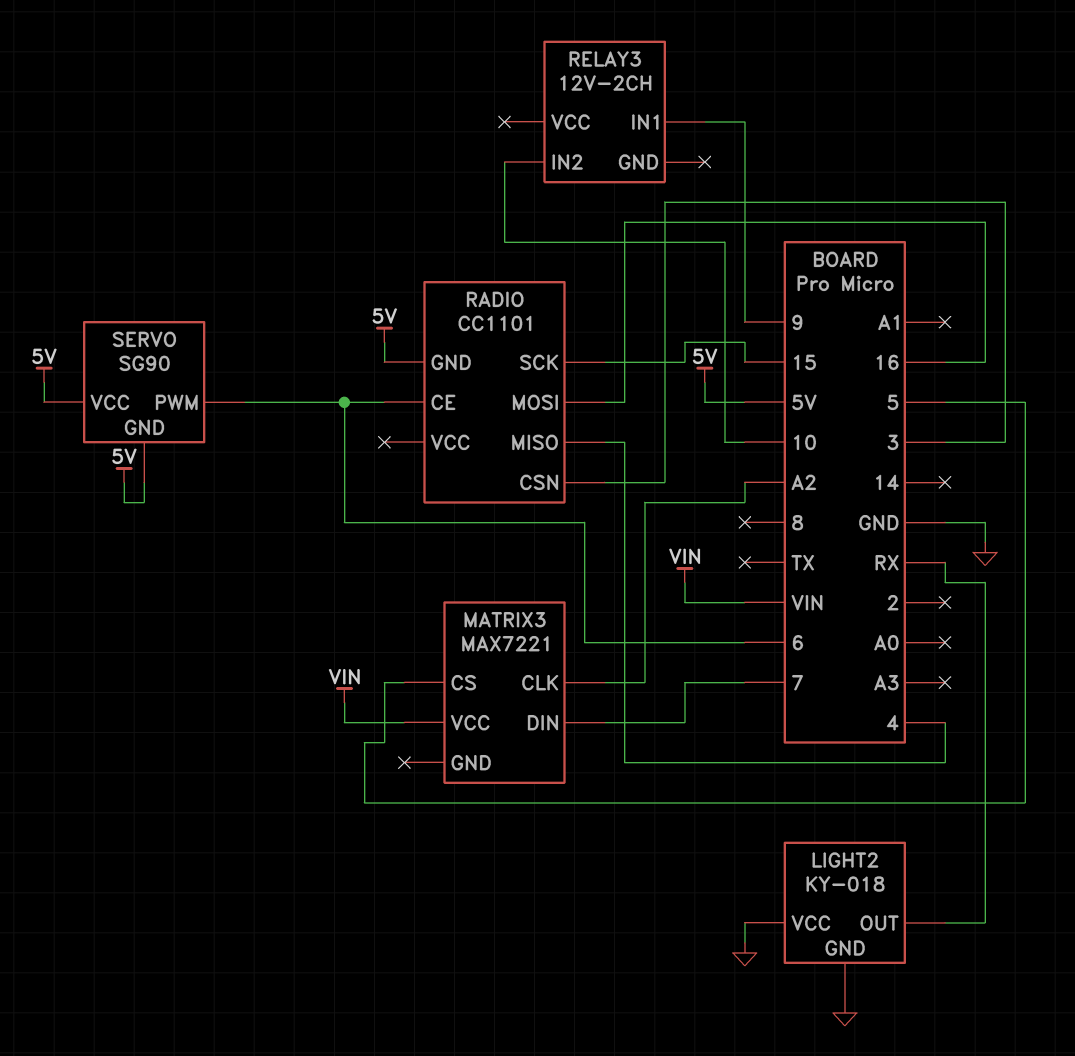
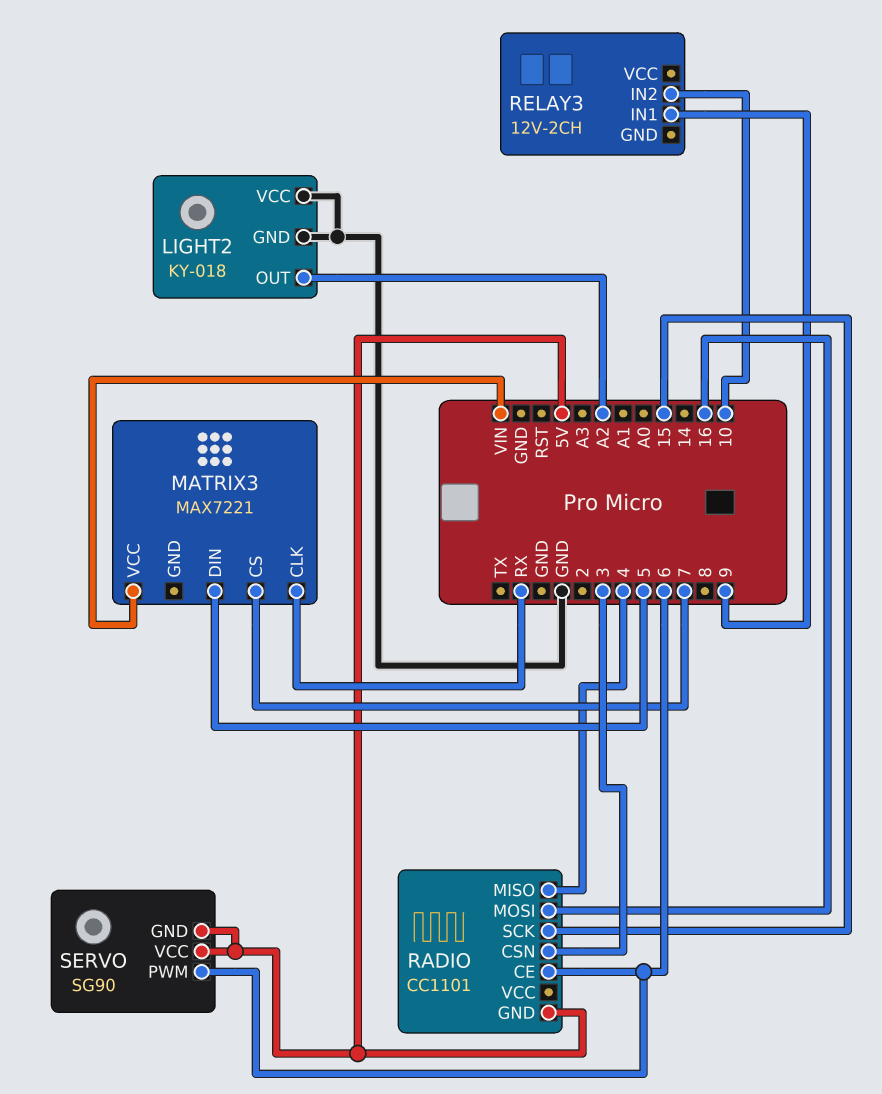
LIGHT2 pin OUT: RX -> A2
MATRIX3 pin CLK: A2 -> RX
MATRIX3 pin CS: 5 -> 7
MATRIX3 pin DIN: 7 -> 5

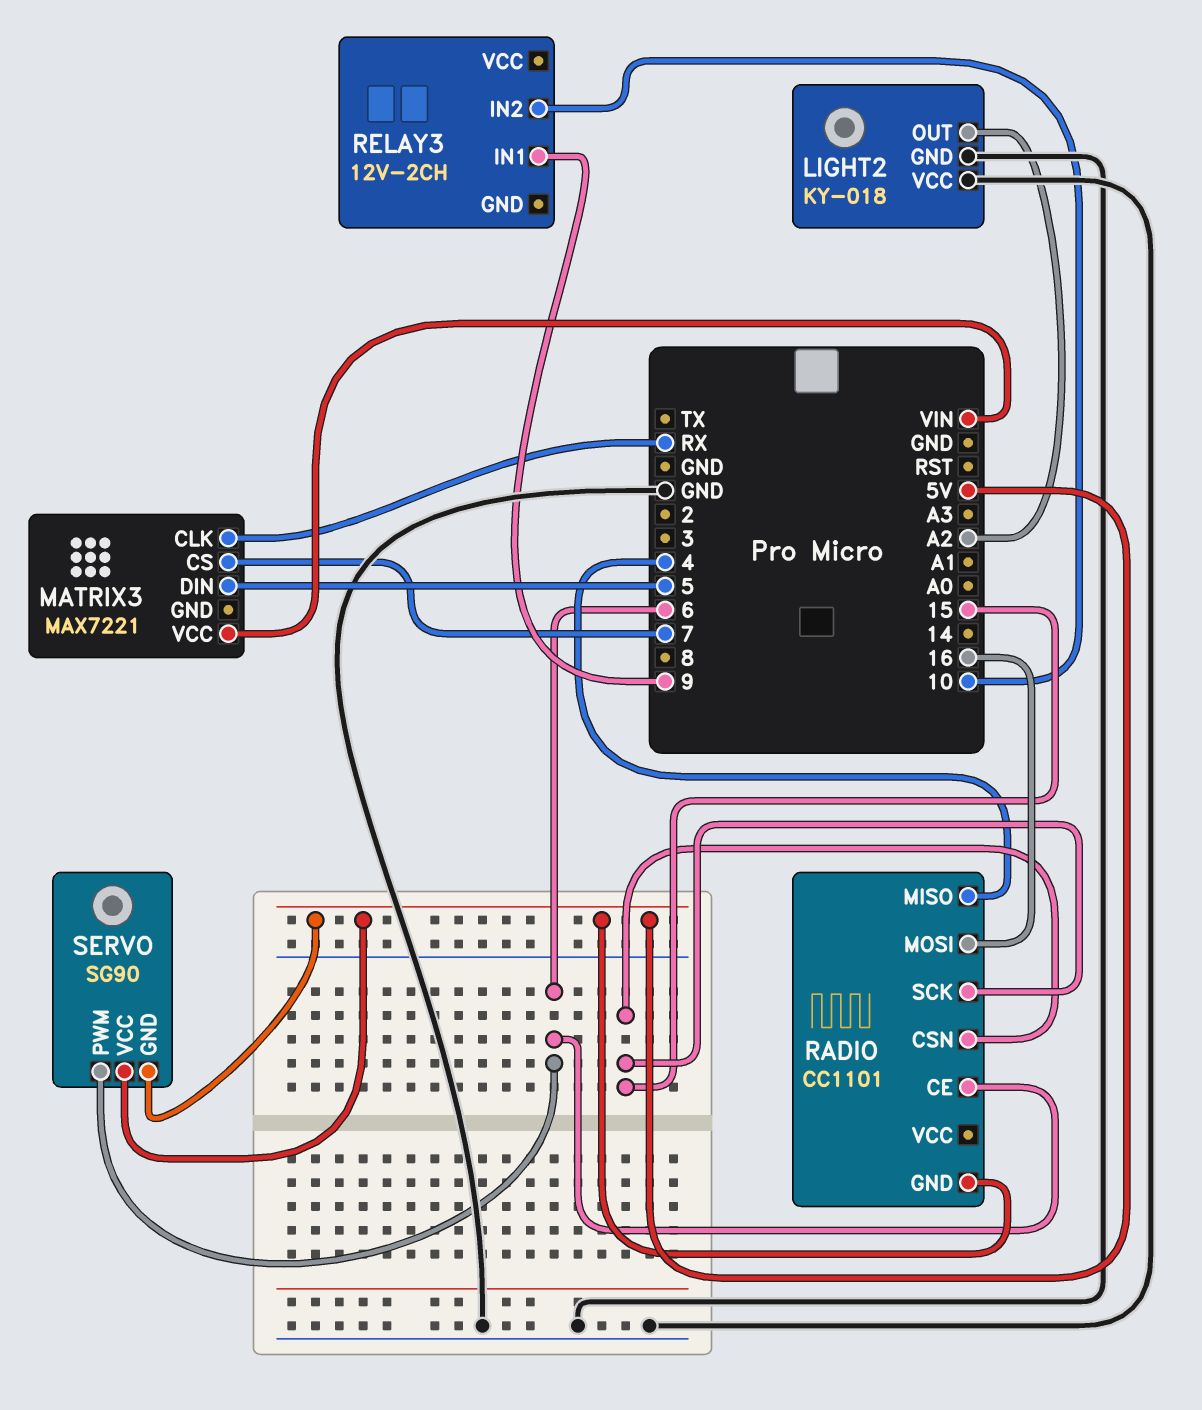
RADIO pin CSN: 3 -> 15

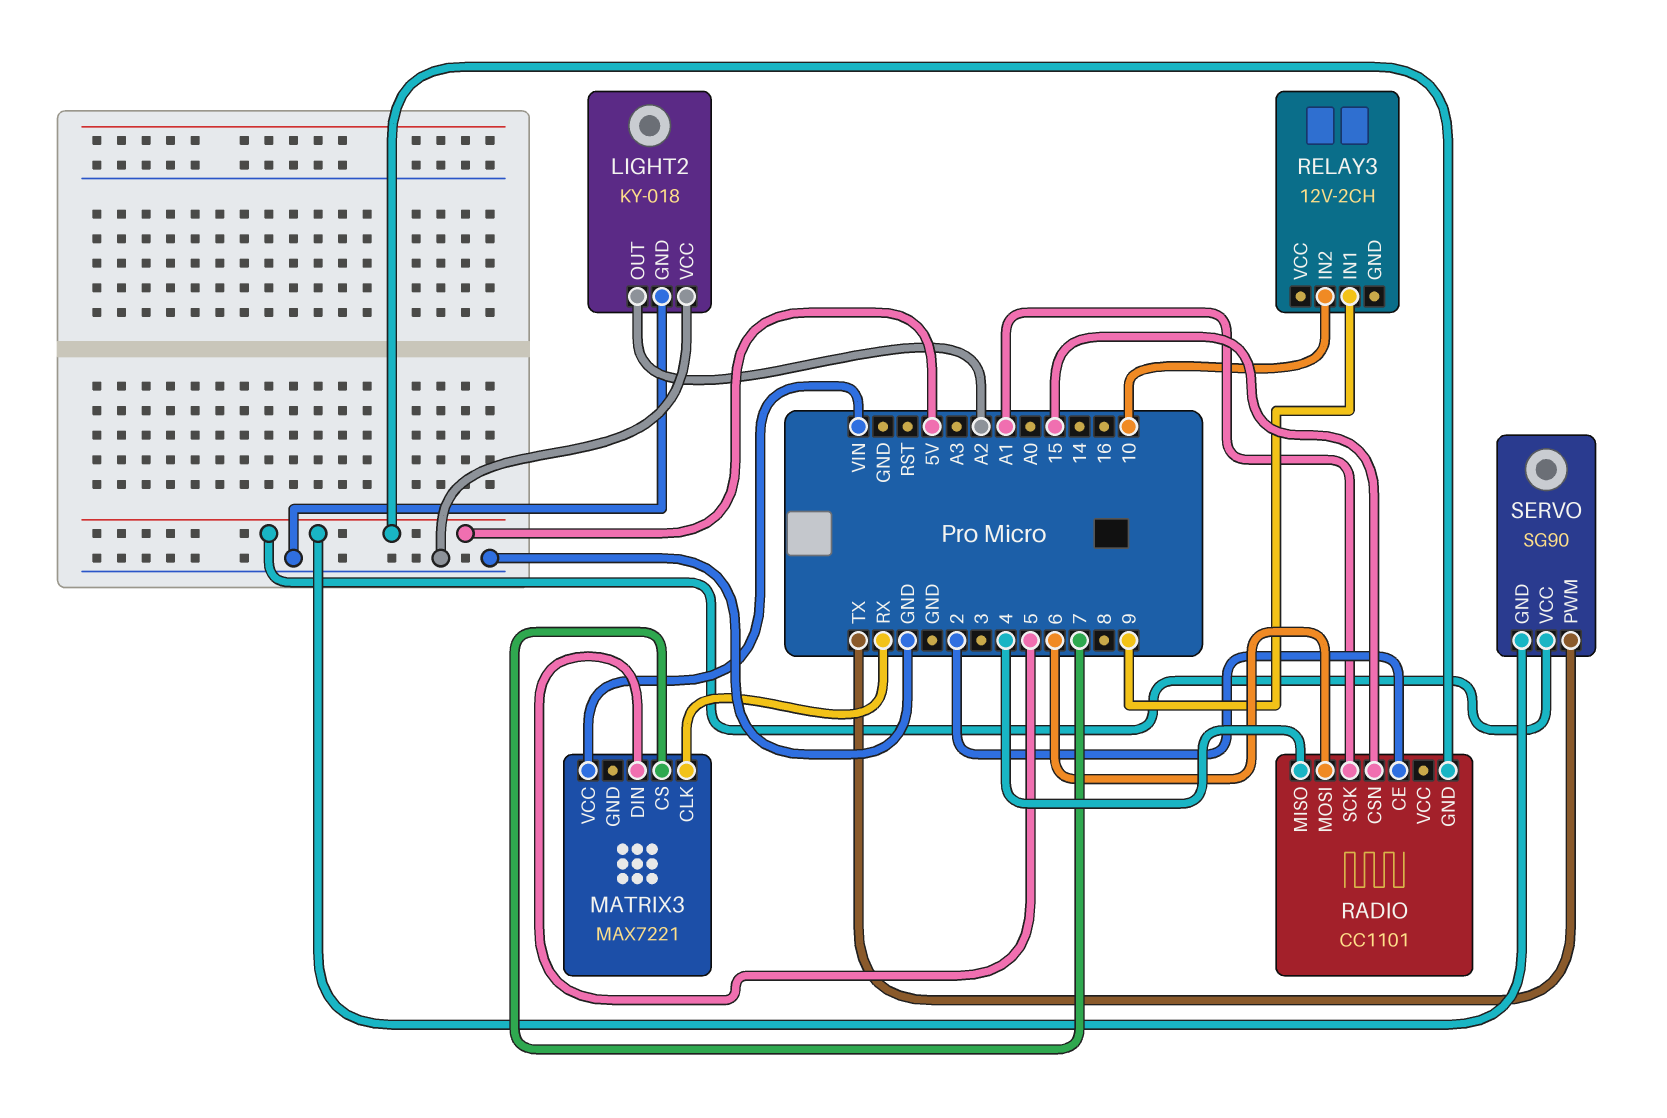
RADIO pin CE: 6 -> 2
RADIO pin MOSI: 16 -> 6
RADIO pin SCK: 15 -> A1
SERVO pin PWM: 6 -> TX

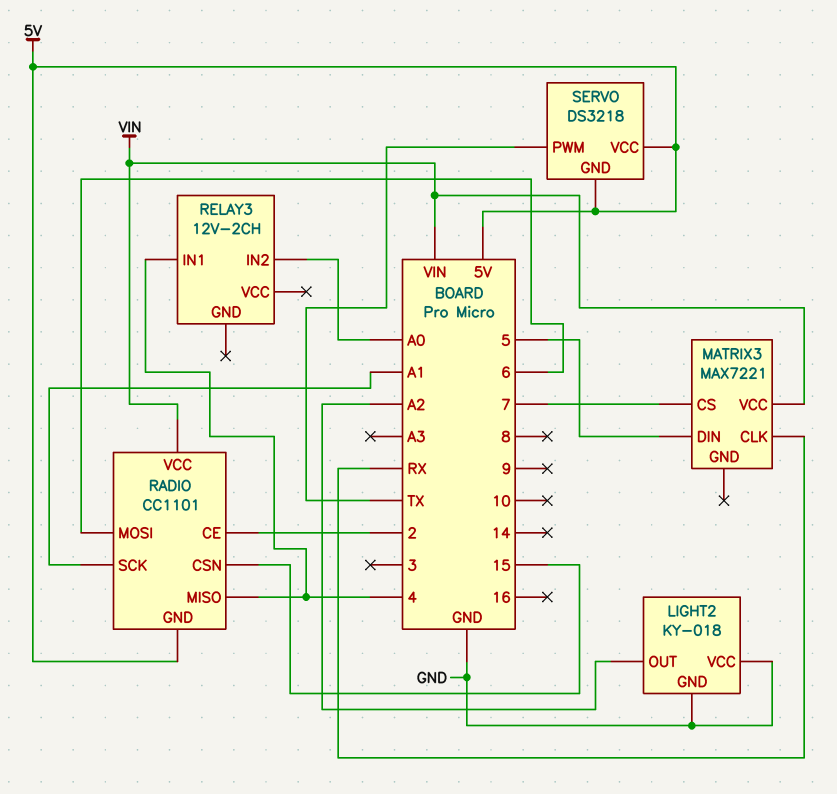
RADIO pin VCC: none -> VIN
RELAY3 pin IN1: 9 -> 4
RELAY3 pin IN2: 10 -> A0
SERVO: SG90 -> DS3218

